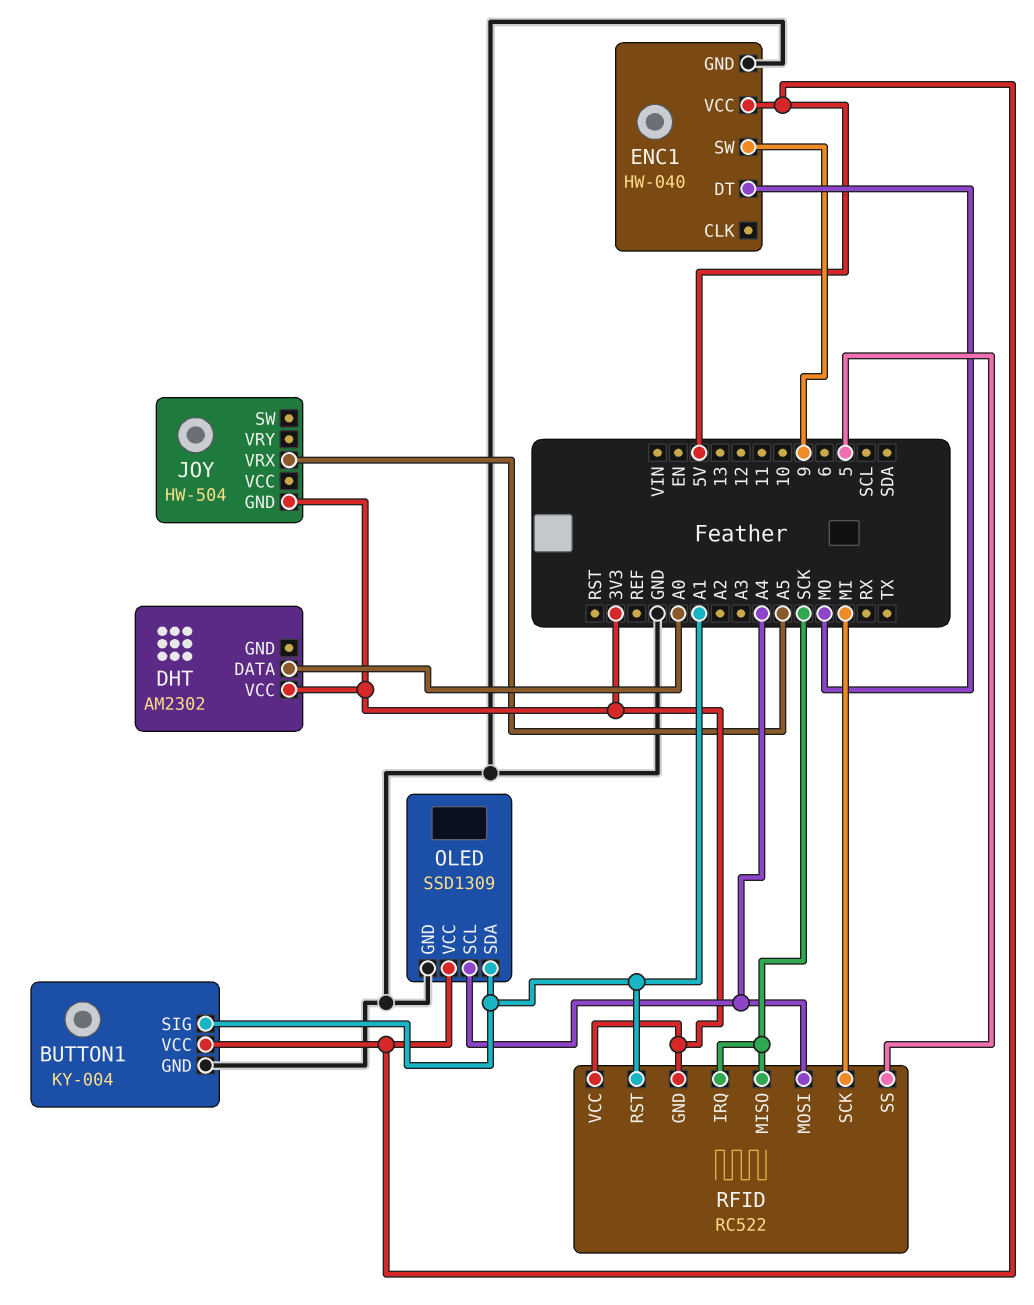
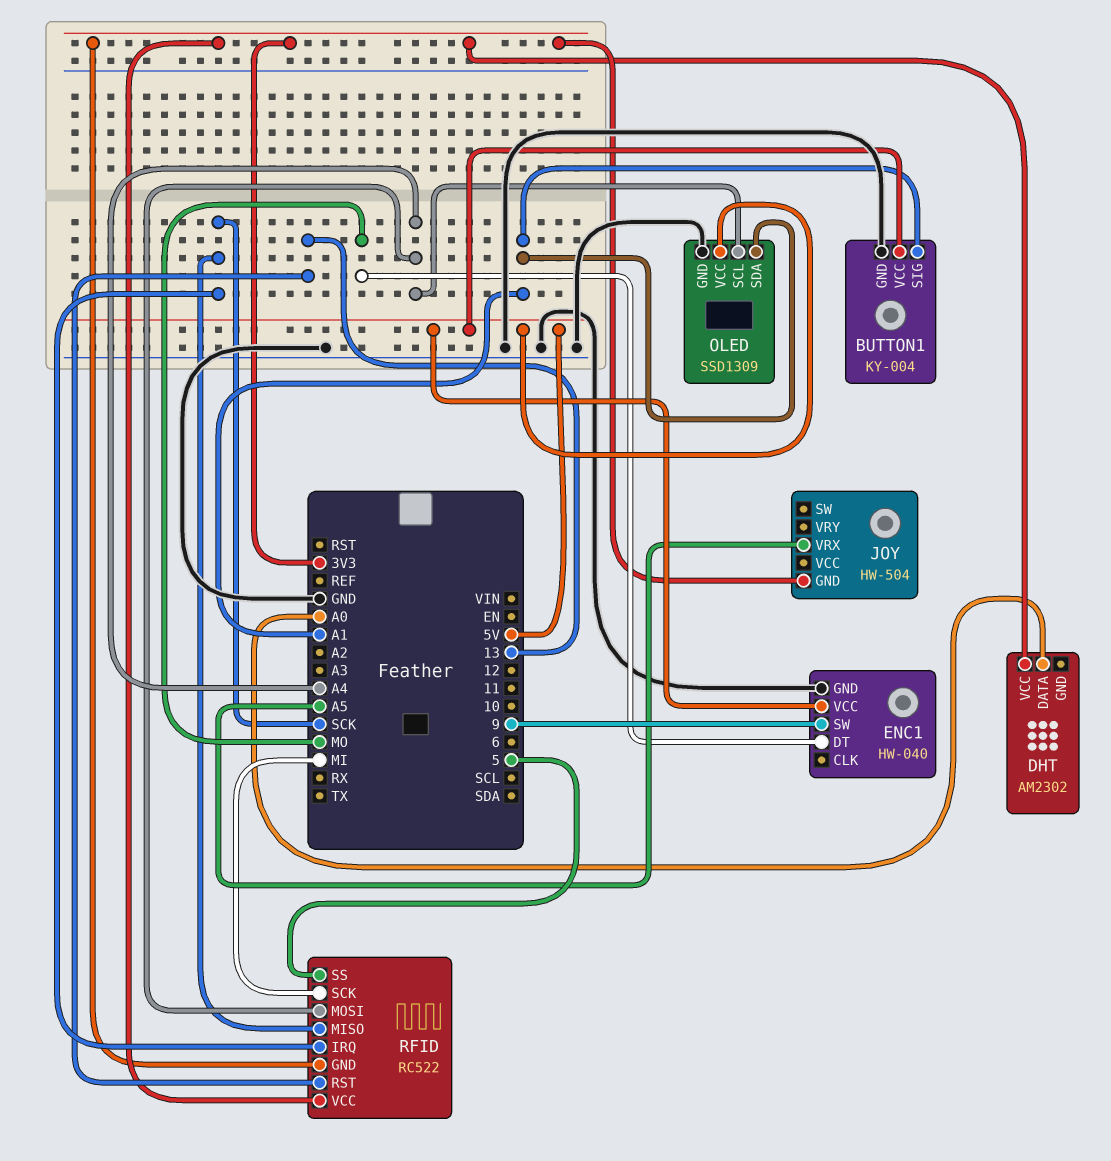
RFID pin RST: A1 -> 13

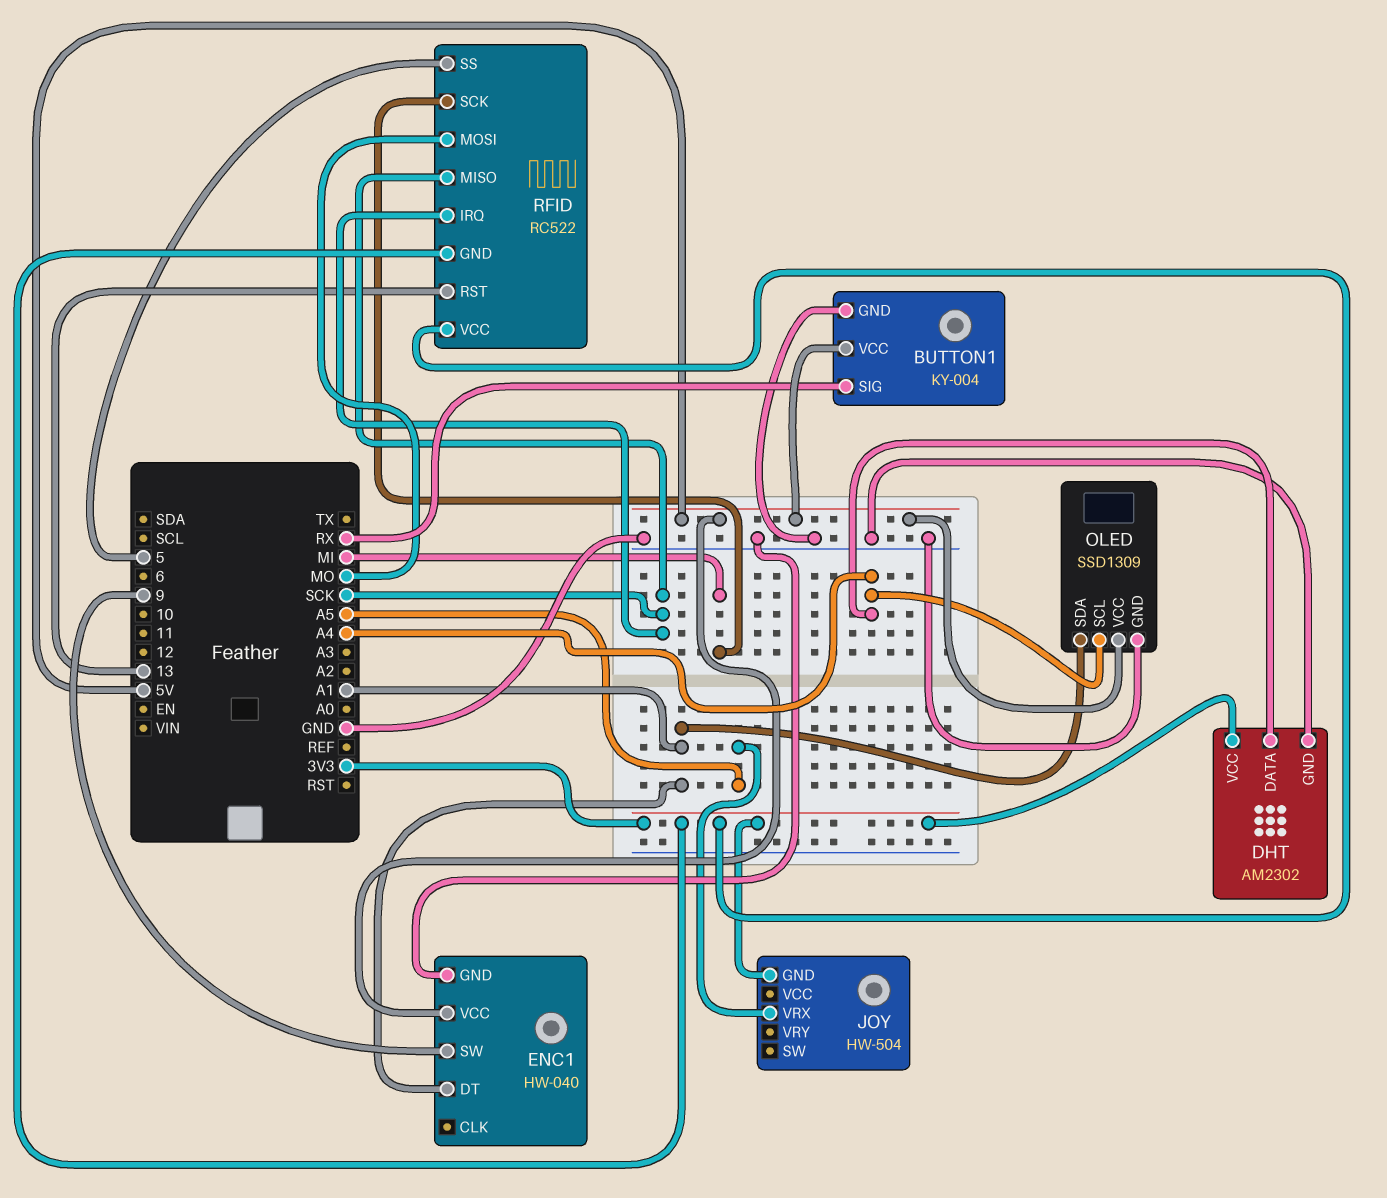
BUTTON1 pin SIG: A1 -> RX
DHT pin DATA: A0 -> A4
DHT pin GND: none -> GND
ENC1 pin DT: MO -> A1
RFID pin MOSI: A4 -> MO

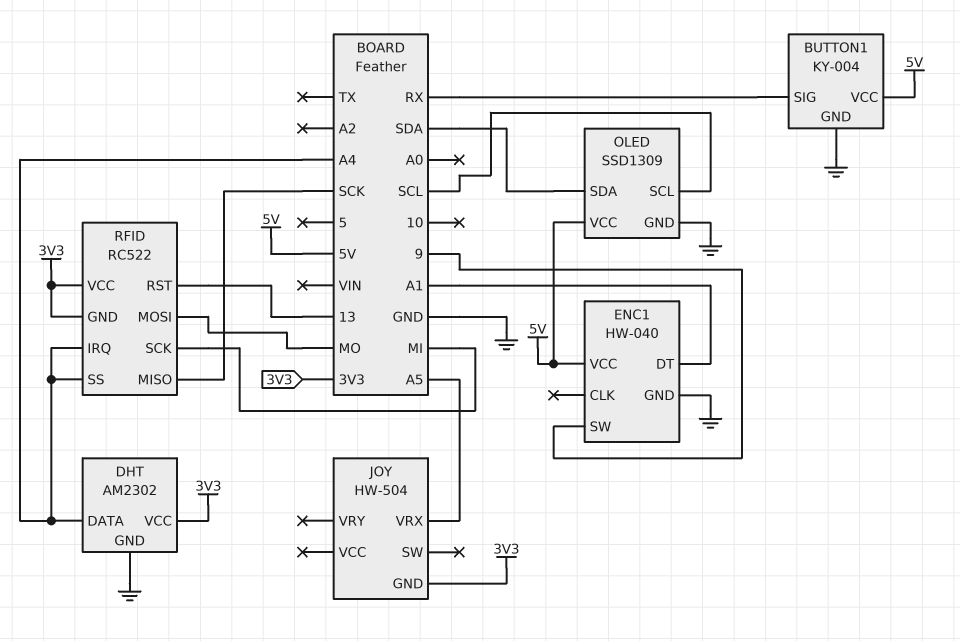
OLED pin SCL: A4 -> SCL
OLED pin SDA: A1 -> SDA
RFID pin IRQ: SCK -> A4
RFID pin SS: 5 -> A4

